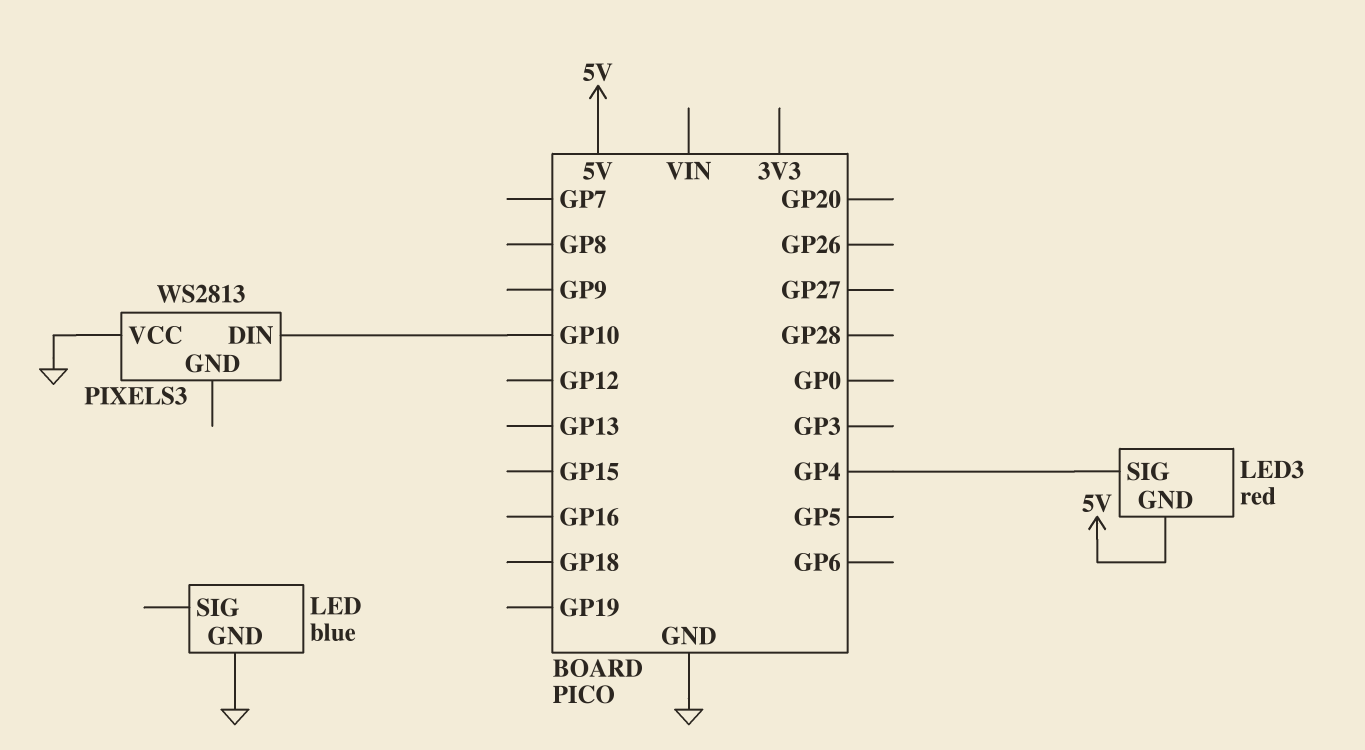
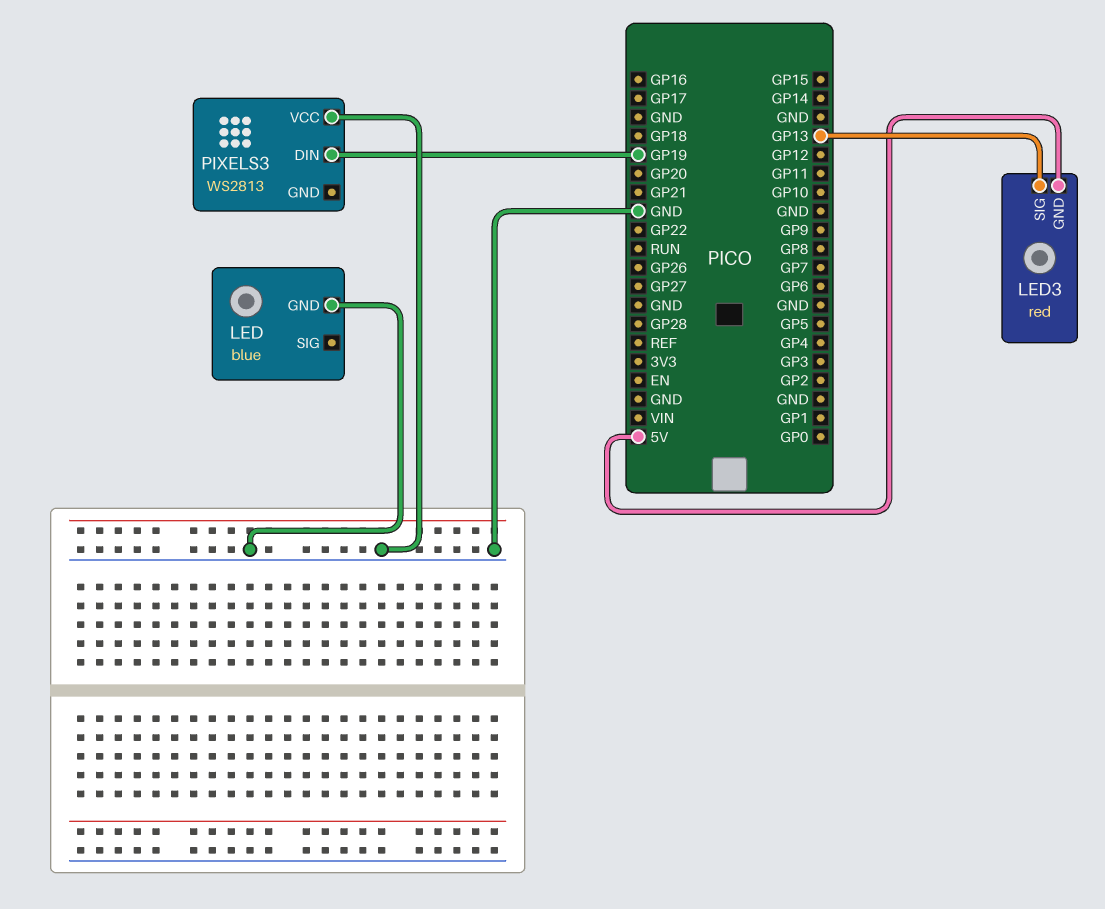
LED3 pin SIG: GP4 -> GP13
PIXELS3 pin DIN: GP10 -> GP19

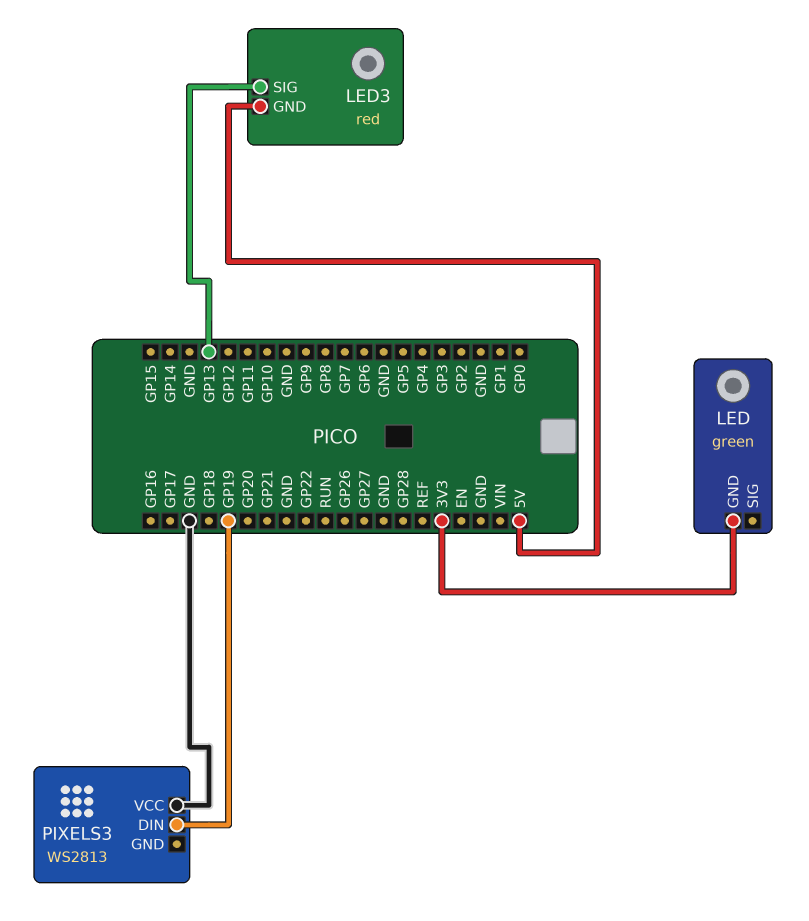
LED: blue -> green
LED pin GND: GND -> 3V3

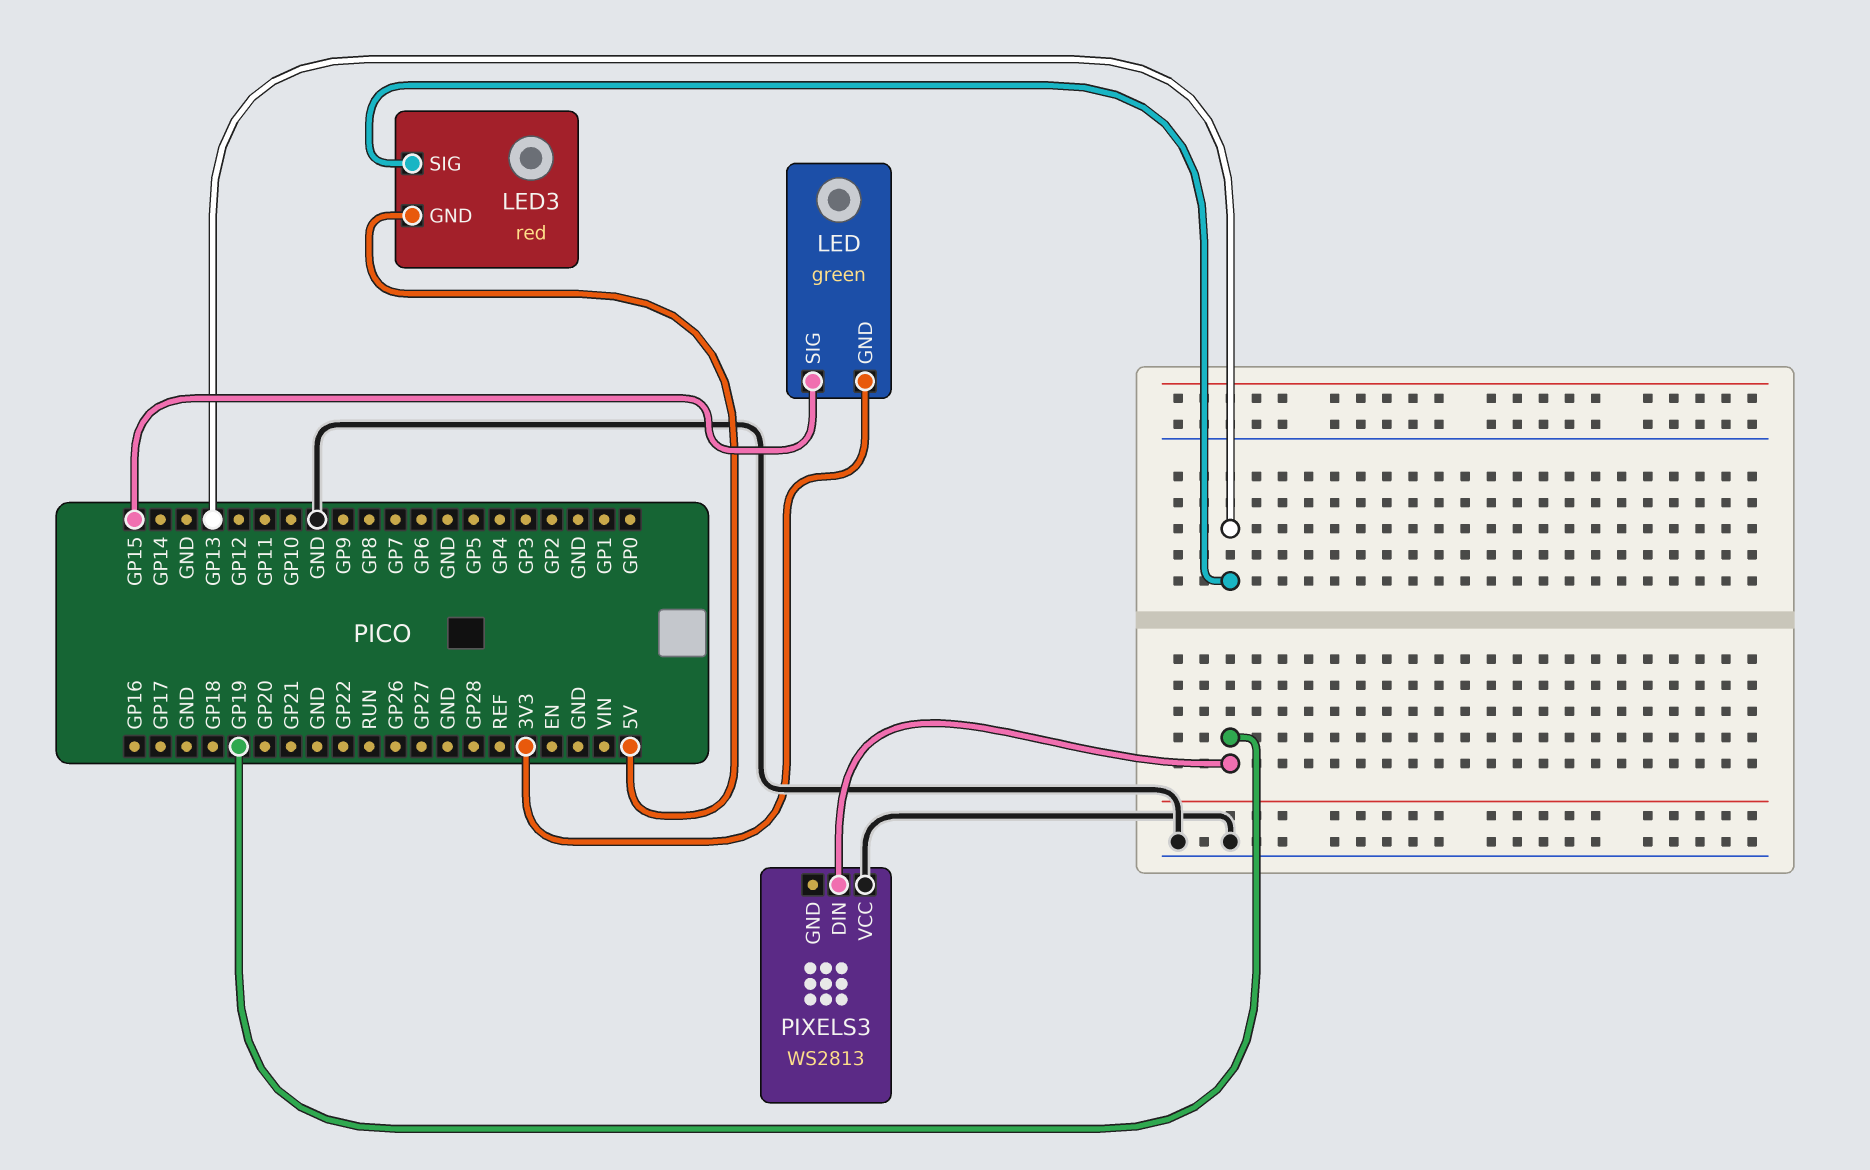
LED pin SIG: none -> GP15

